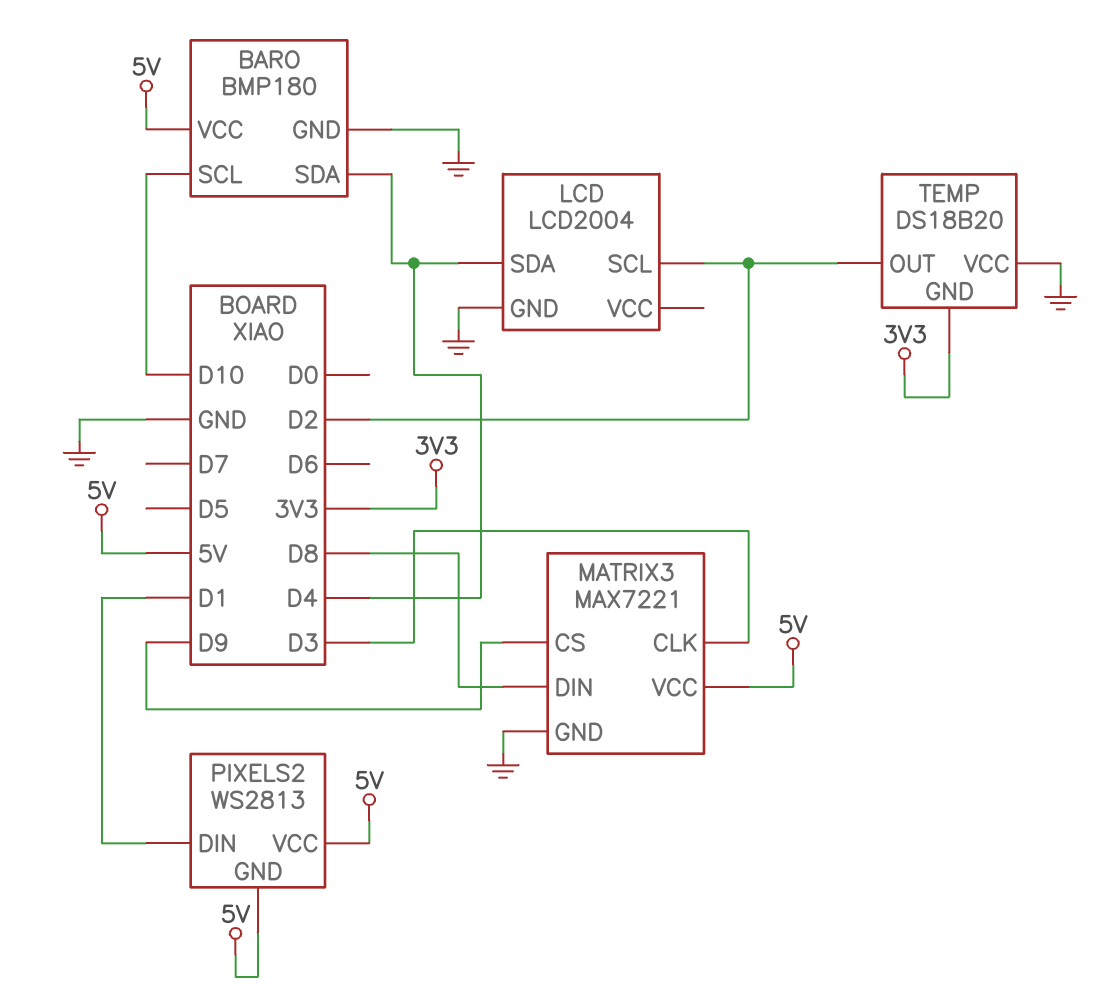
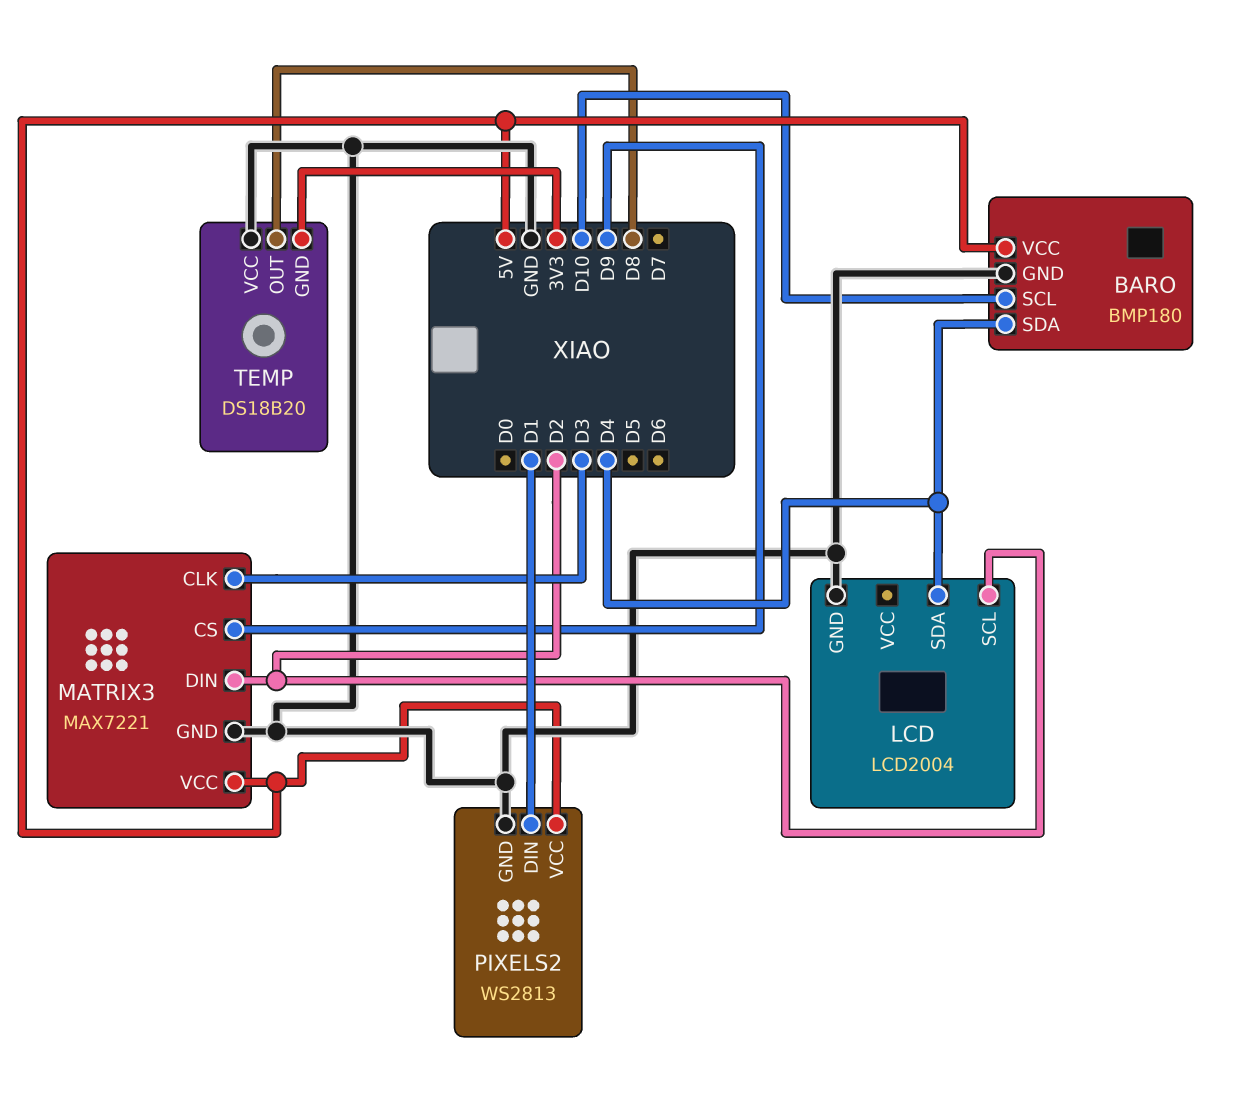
MATRIX3 pin DIN: D8 -> D2
PIXELS2 pin GND: 5V -> GND
TEMP pin OUT: D2 -> D8

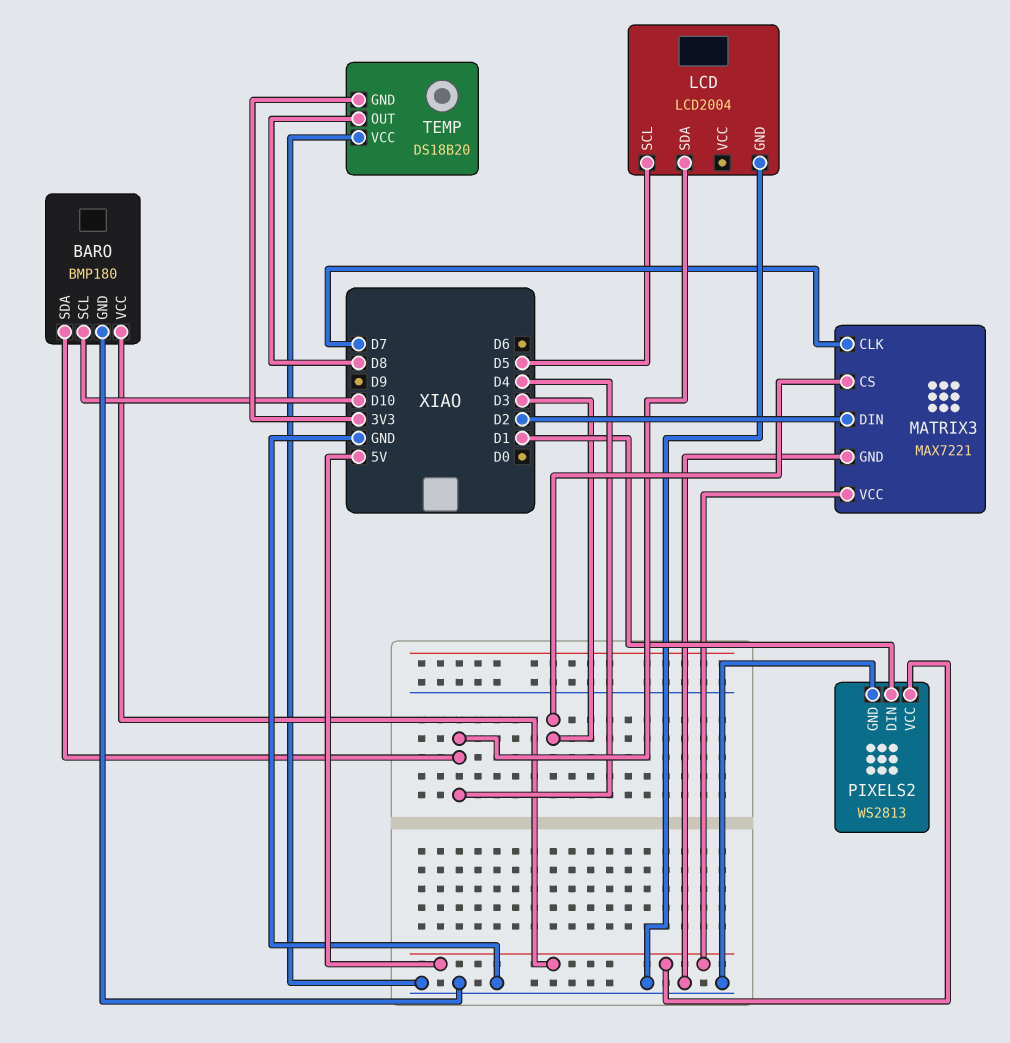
LCD pin SCL: D2 -> D5
MATRIX3 pin CLK: D3 -> D7
MATRIX3 pin CS: D9 -> D3

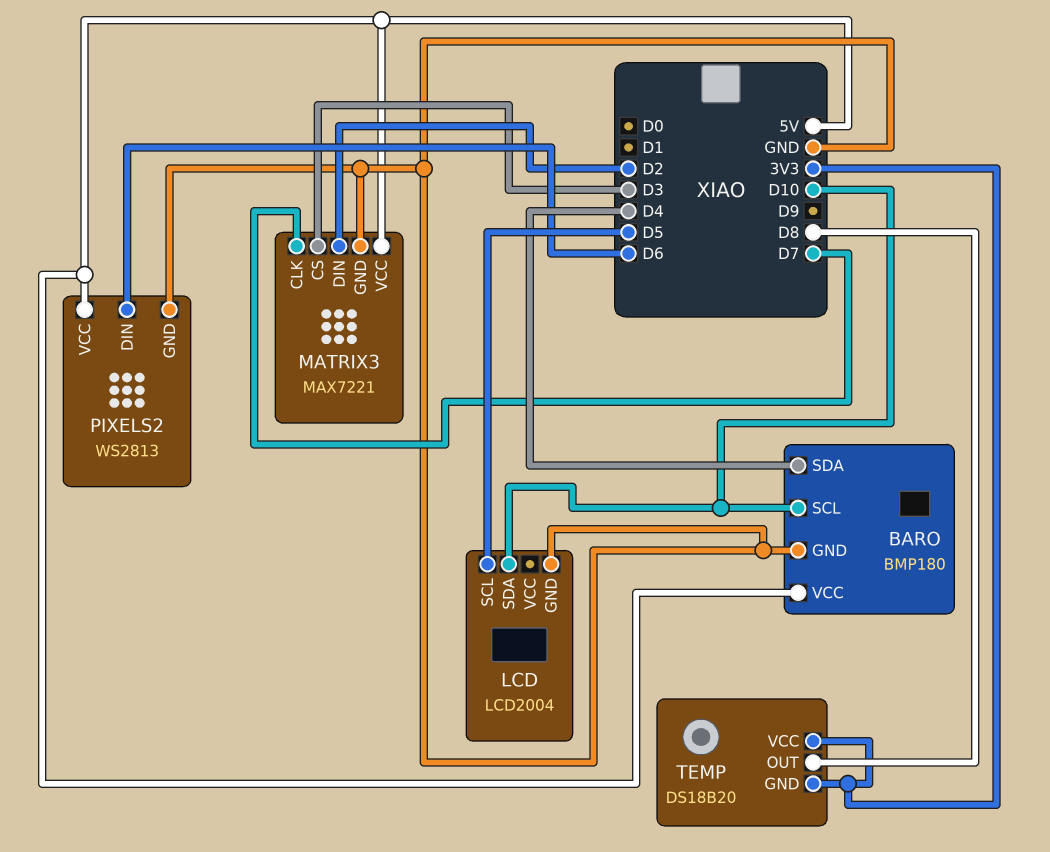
LCD pin SDA: D4 -> D10
PIXELS2 pin DIN: D1 -> D6
TEMP pin VCC: GND -> 3V3

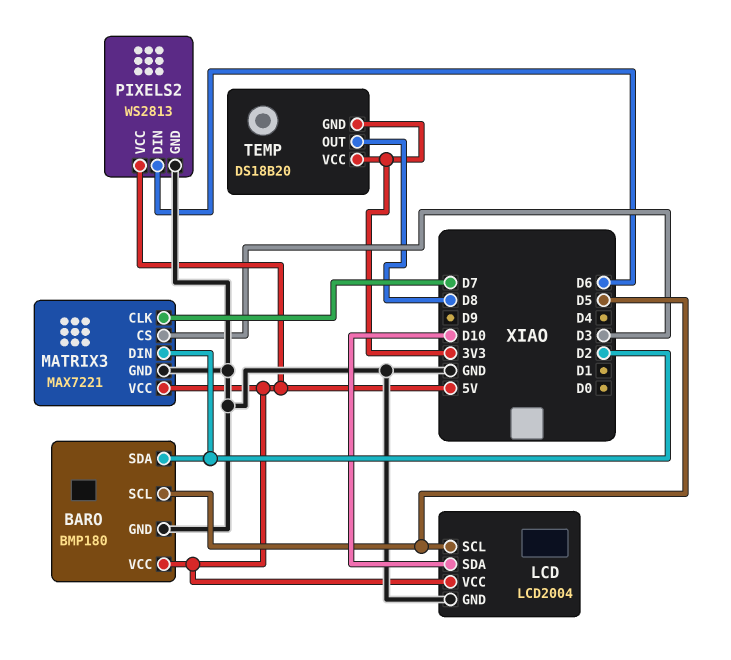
BARO pin SCL: D10 -> D5
BARO pin SDA: D4 -> D2
LCD pin VCC: none -> 5V

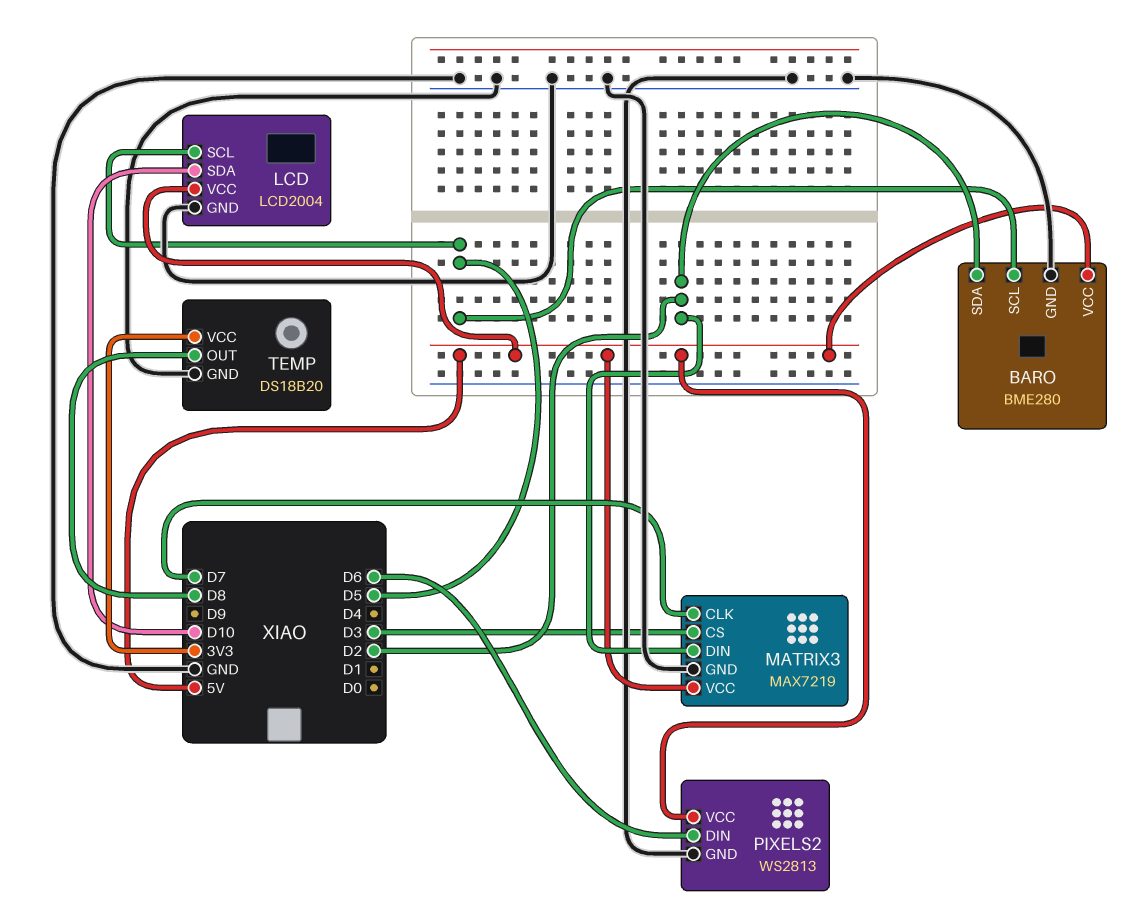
BARO: BMP180 -> BME280
MATRIX3: MAX7221 -> MAX7219
TEMP pin GND: 3V3 -> GND

